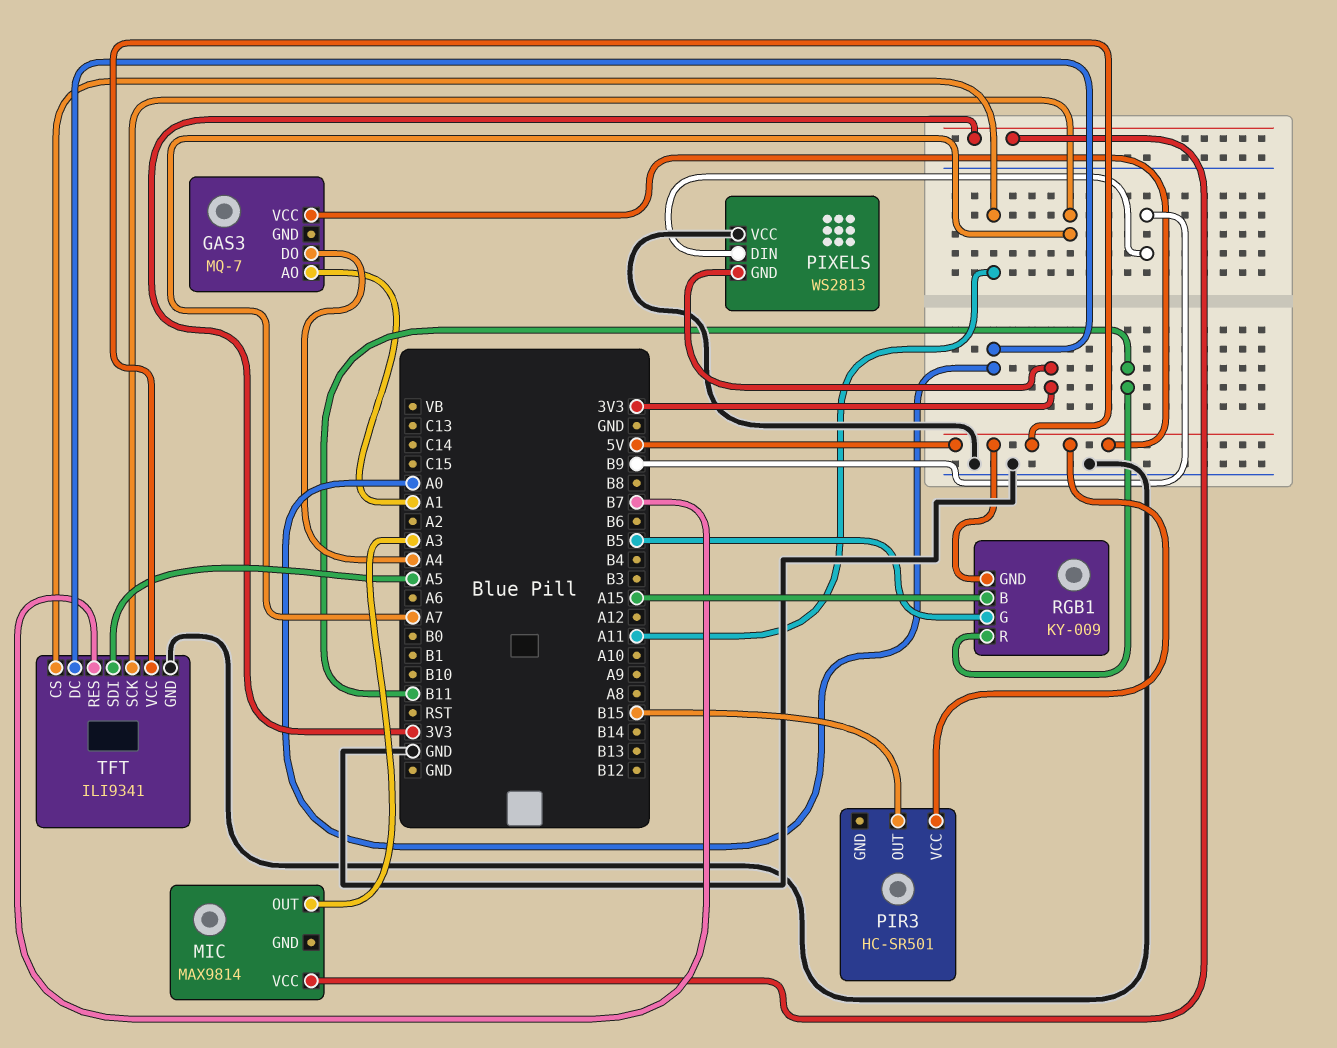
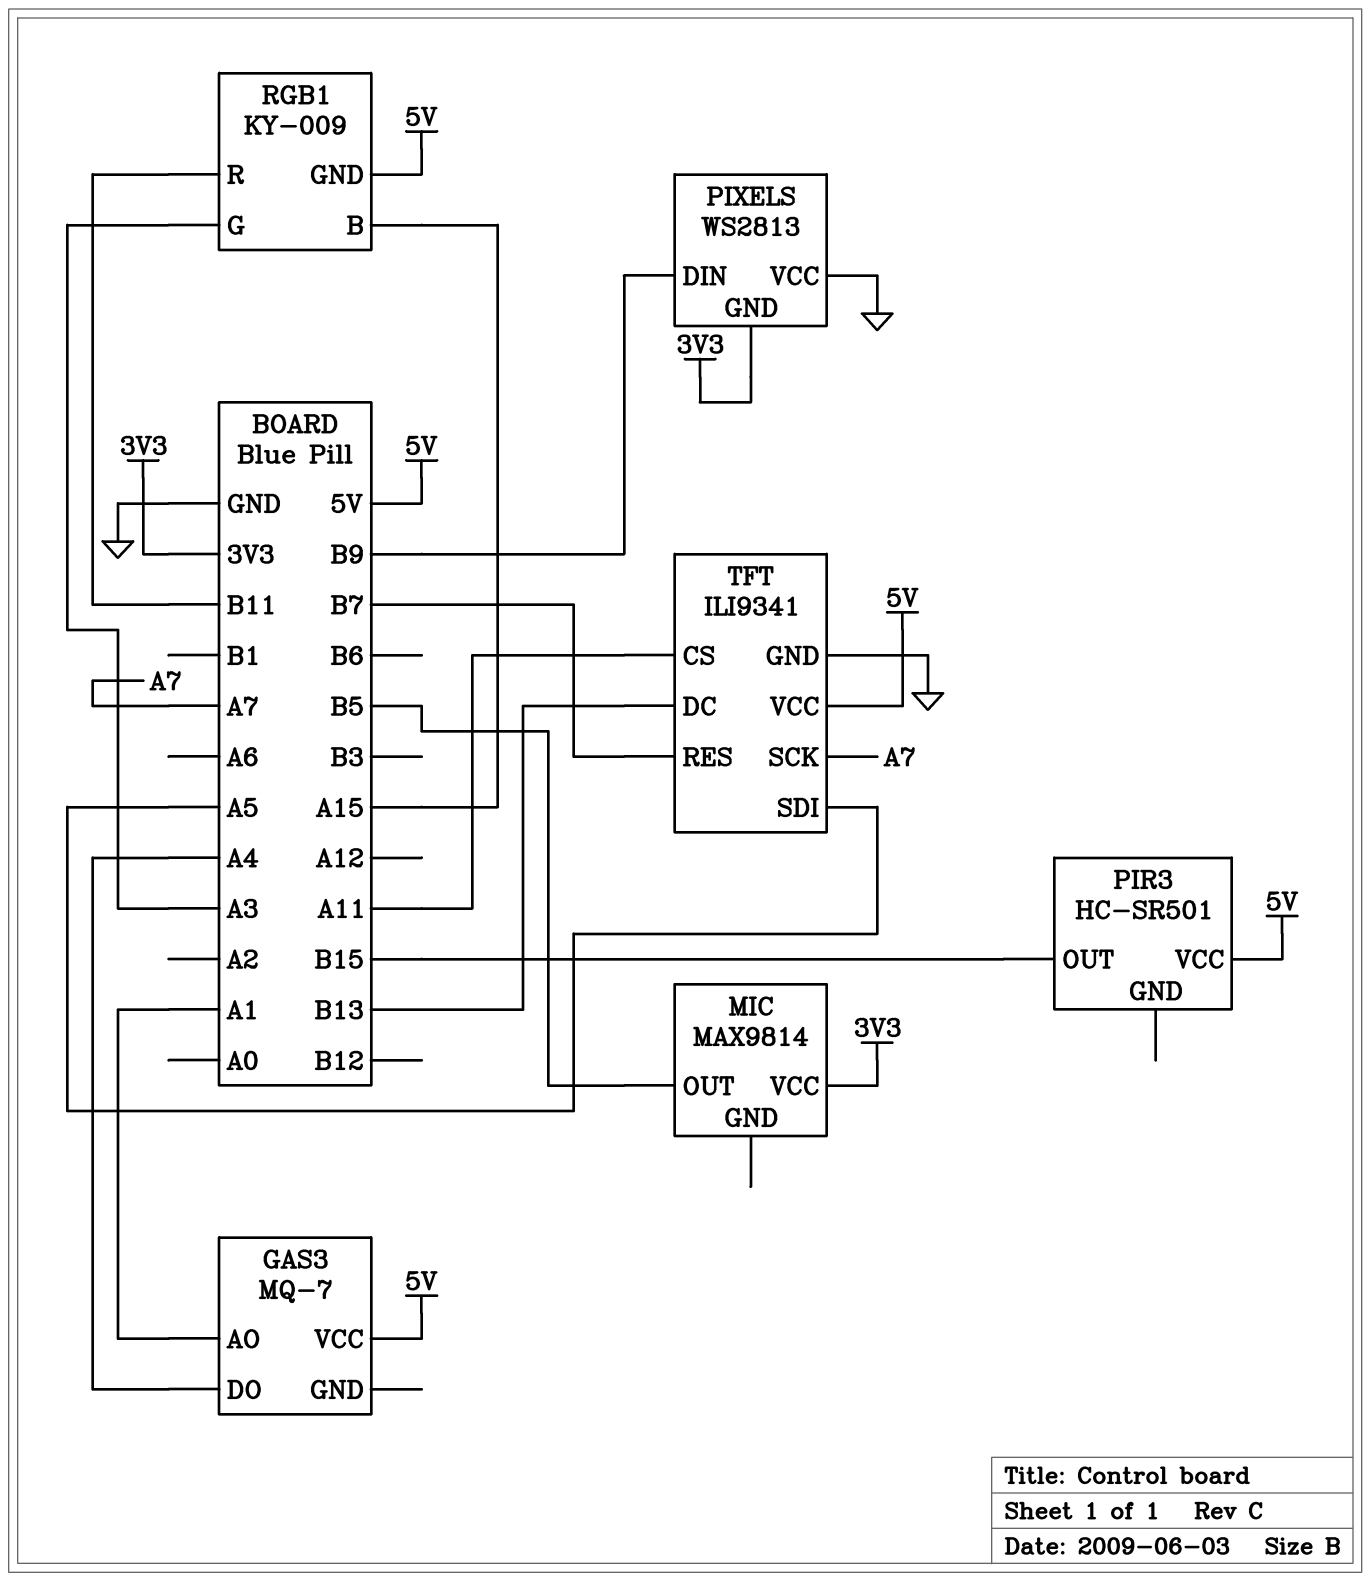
MIC pin OUT: A3 -> B5
RGB1 pin G: B5 -> A3
TFT pin DC: A0 -> B13

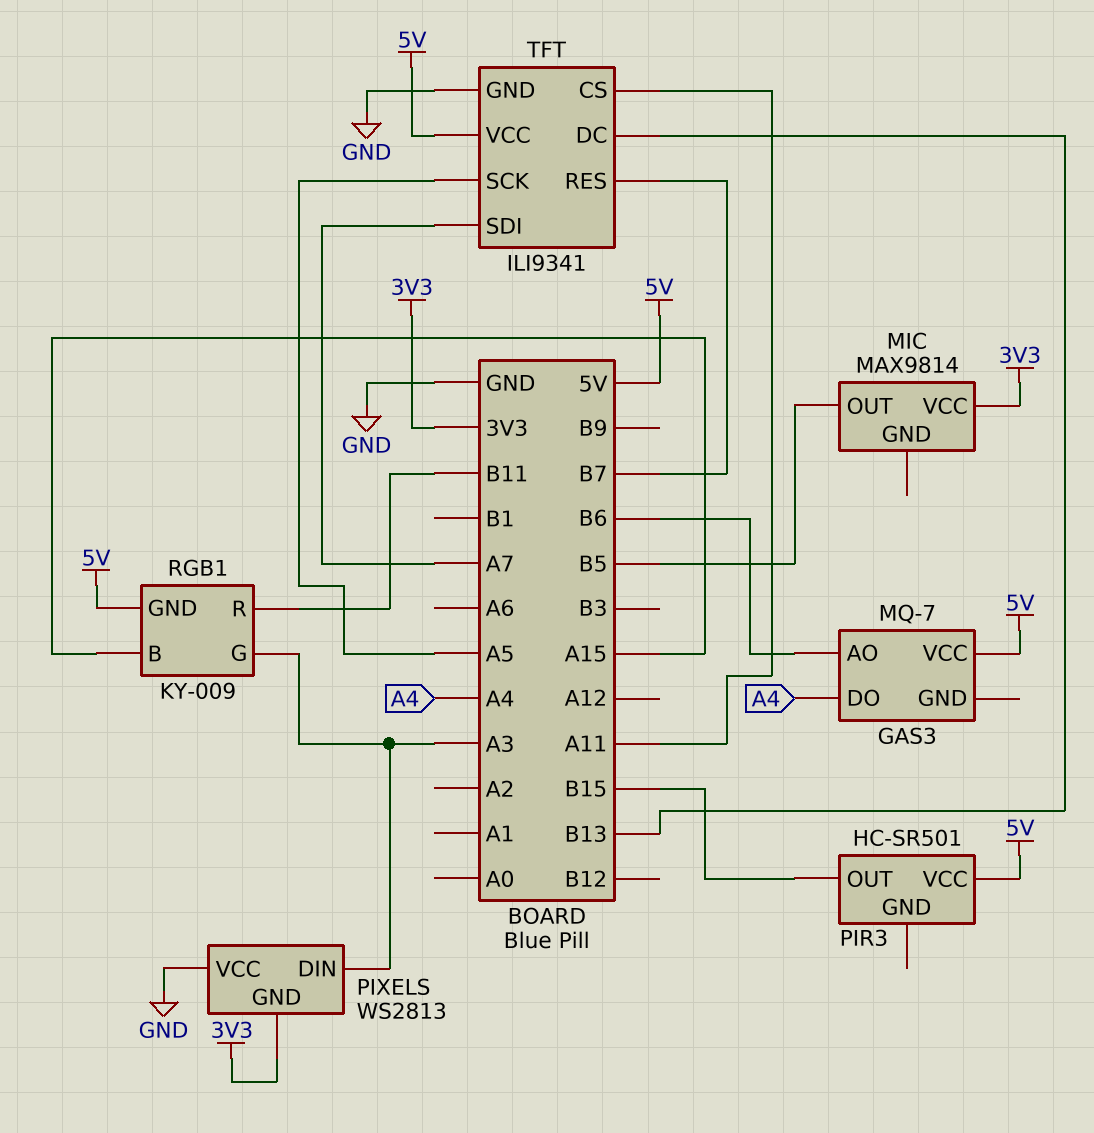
GAS3 pin AO: A1 -> B6
PIXELS pin DIN: B9 -> A3
TFT pin SCK: A7 -> A5
TFT pin SDI: A5 -> A7

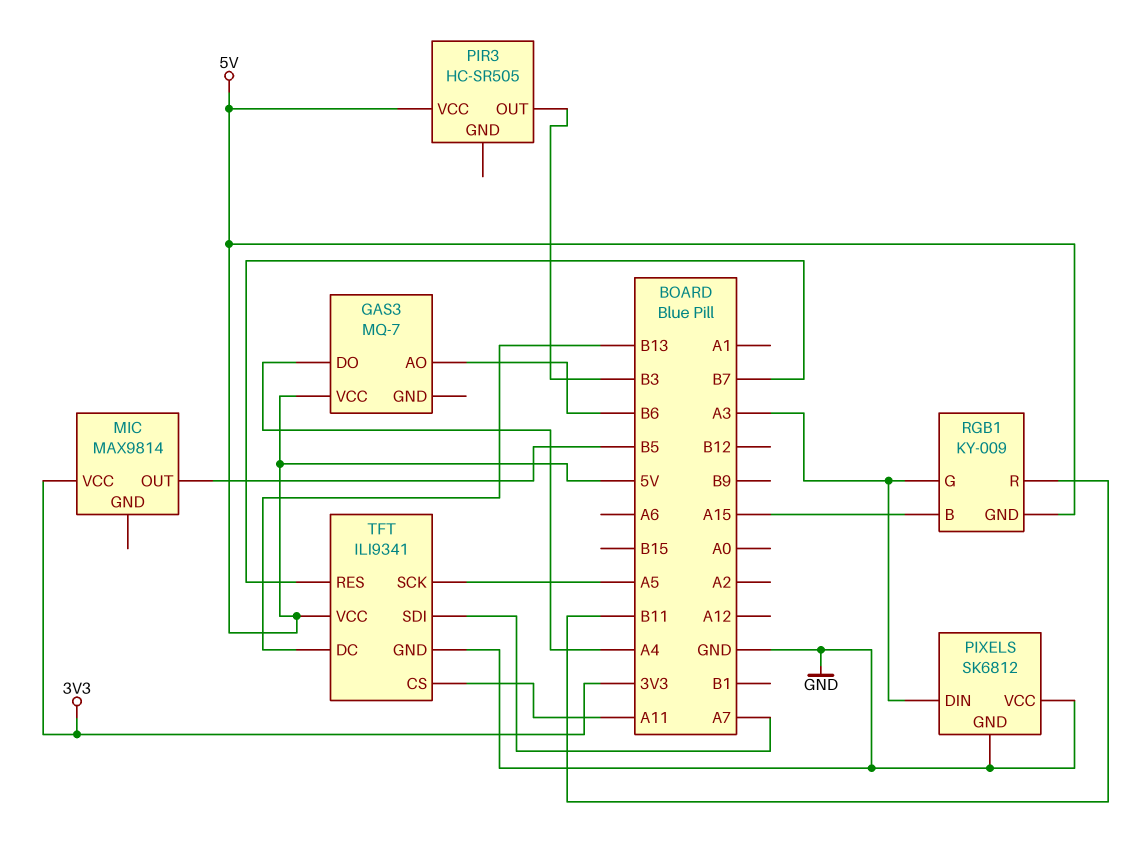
PIR3: HC-SR501 -> HC-SR505
PIR3 pin OUT: B15 -> B3
PIXELS: WS2813 -> SK6812
PIXELS pin GND: 3V3 -> GND

